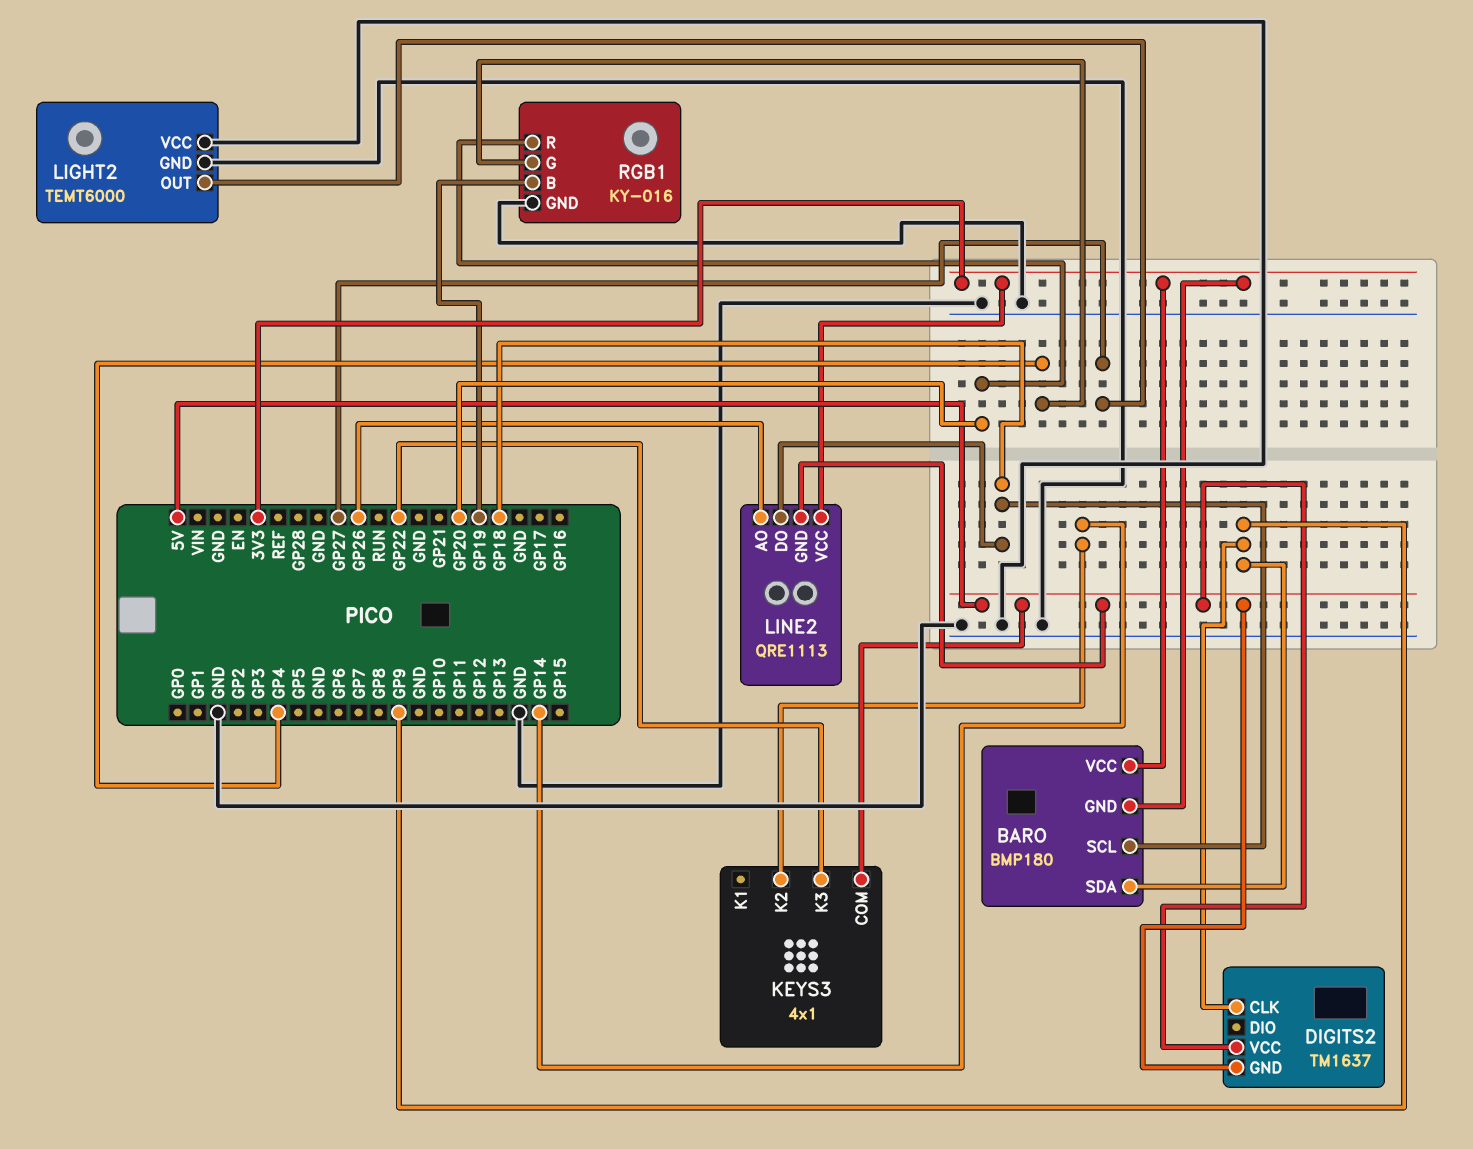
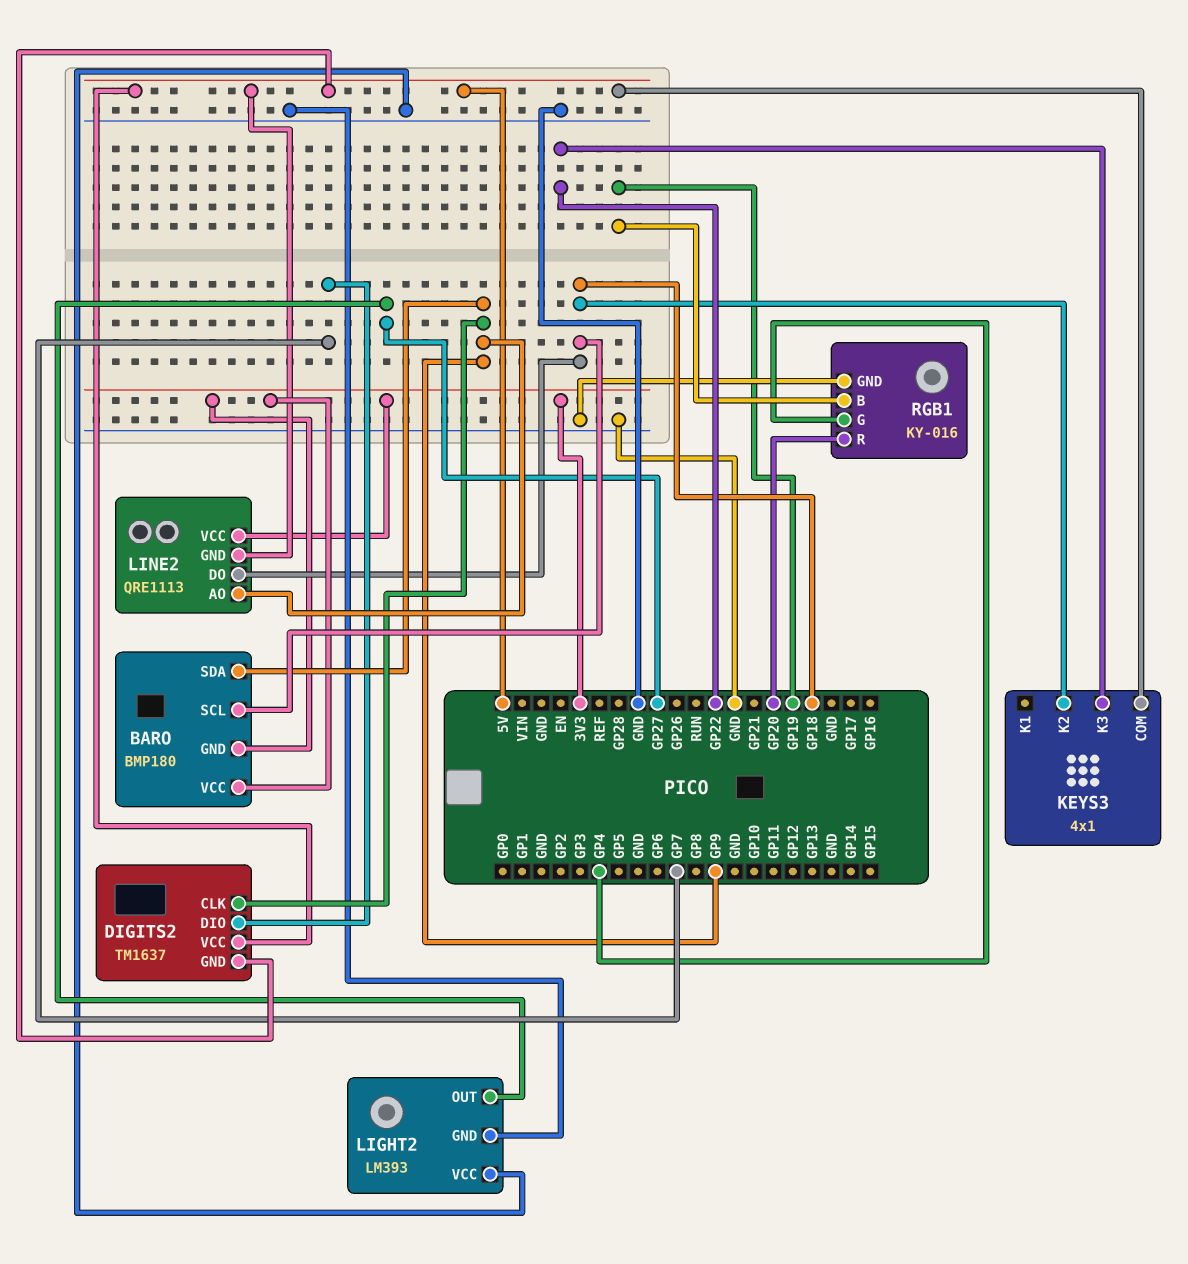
DIGITS2 pin DIO: none -> GP7
KEYS3 pin K2: GP14 -> GP18
LIGHT2: TEMT6000 -> LM393
LINE2 pin AO: GP26 -> GP9

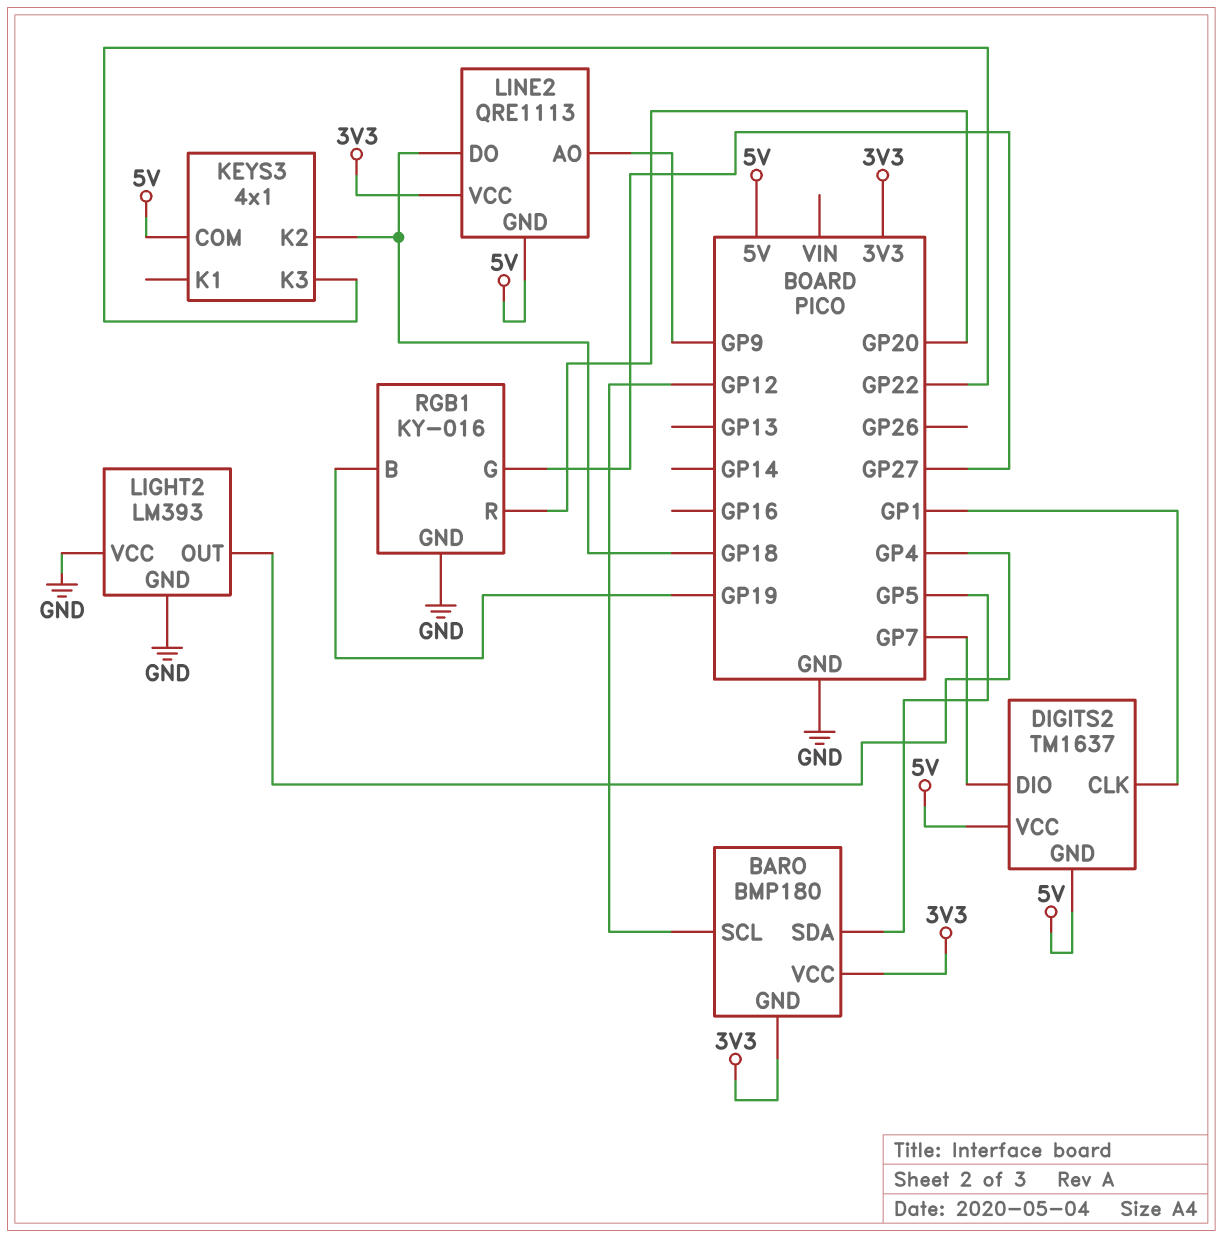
BARO pin SCL: GP18 -> GP12
BARO pin SDA: GP9 -> GP5
DIGITS2 pin CLK: GP9 -> GP1
LIGHT2 pin OUT: GP27 -> GP4
RGB1 pin G: GP4 -> GP27

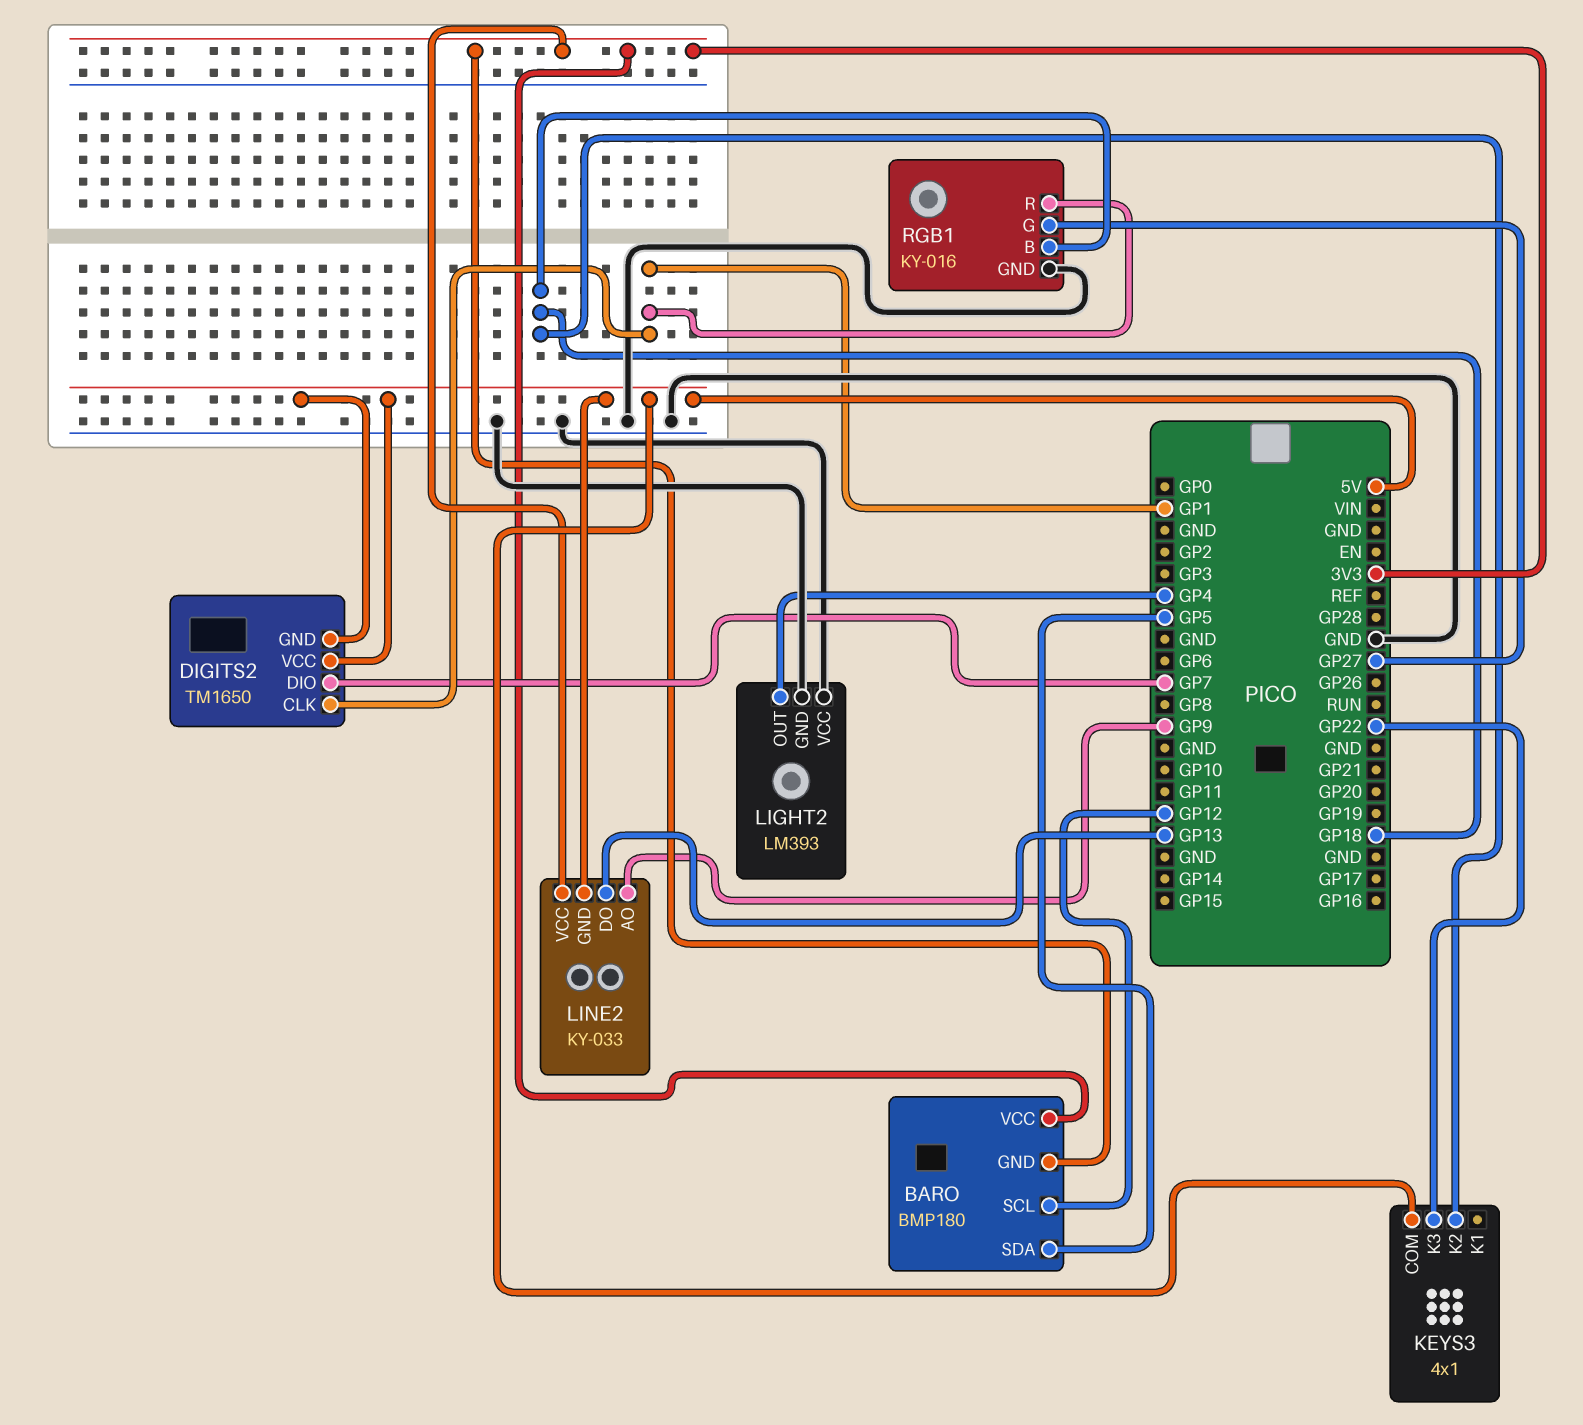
DIGITS2: TM1637 -> TM1650
LINE2: QRE1113 -> KY-033
LINE2 pin DO: GP18 -> GP13
RGB1 pin B: GP19 -> GP18
RGB1 pin R: GP20 -> GP1

